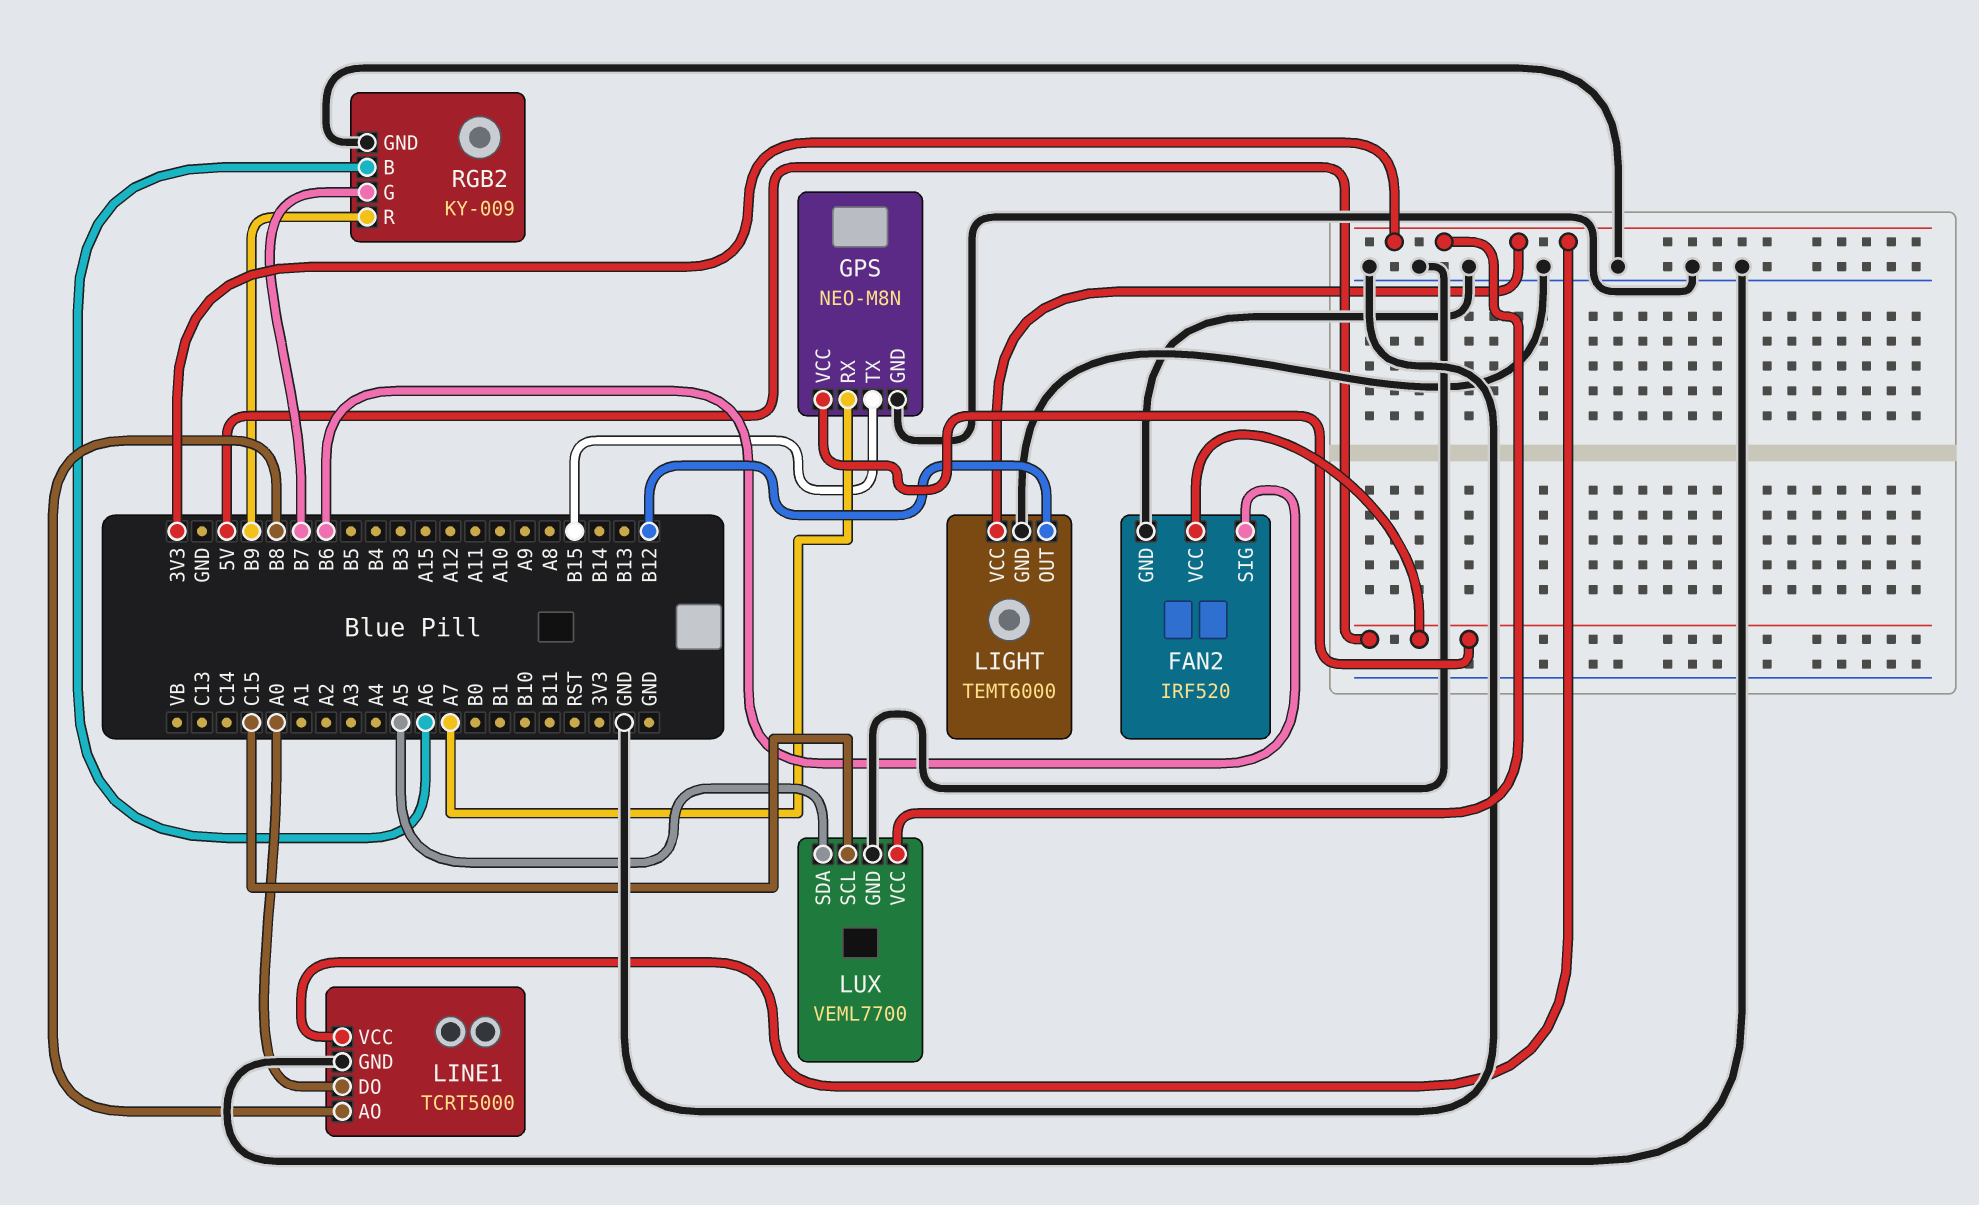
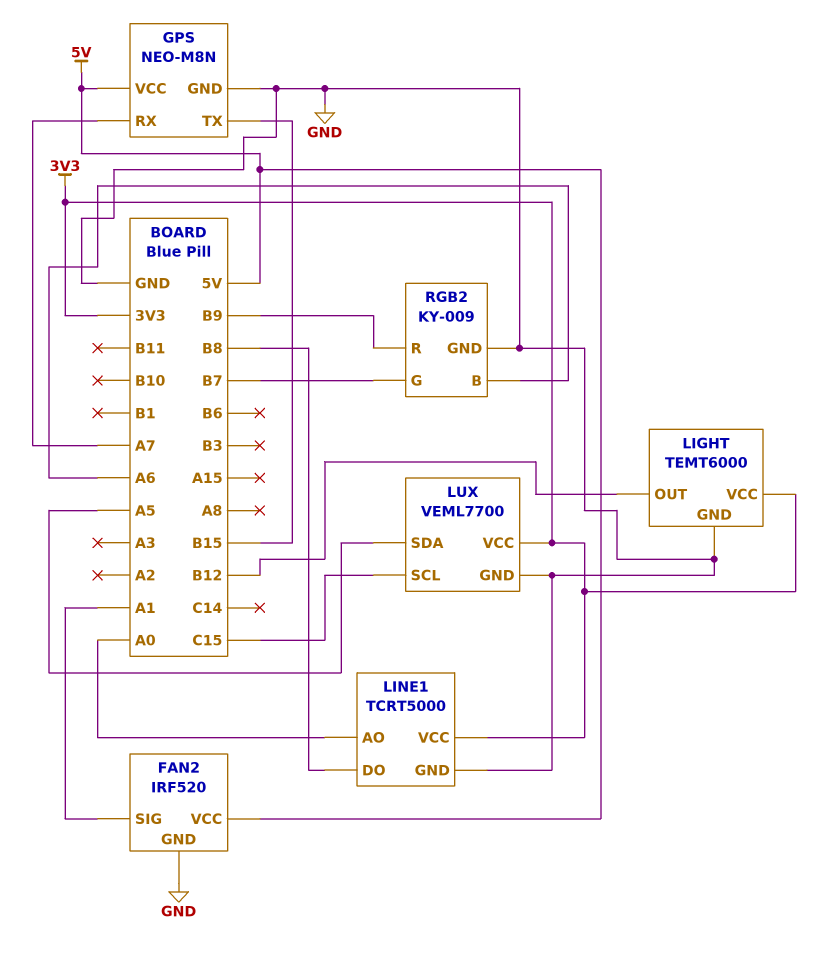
FAN2 pin SIG: B6 -> A1
LINE1 pin AO: B8 -> A0
LINE1 pin DO: A0 -> B8

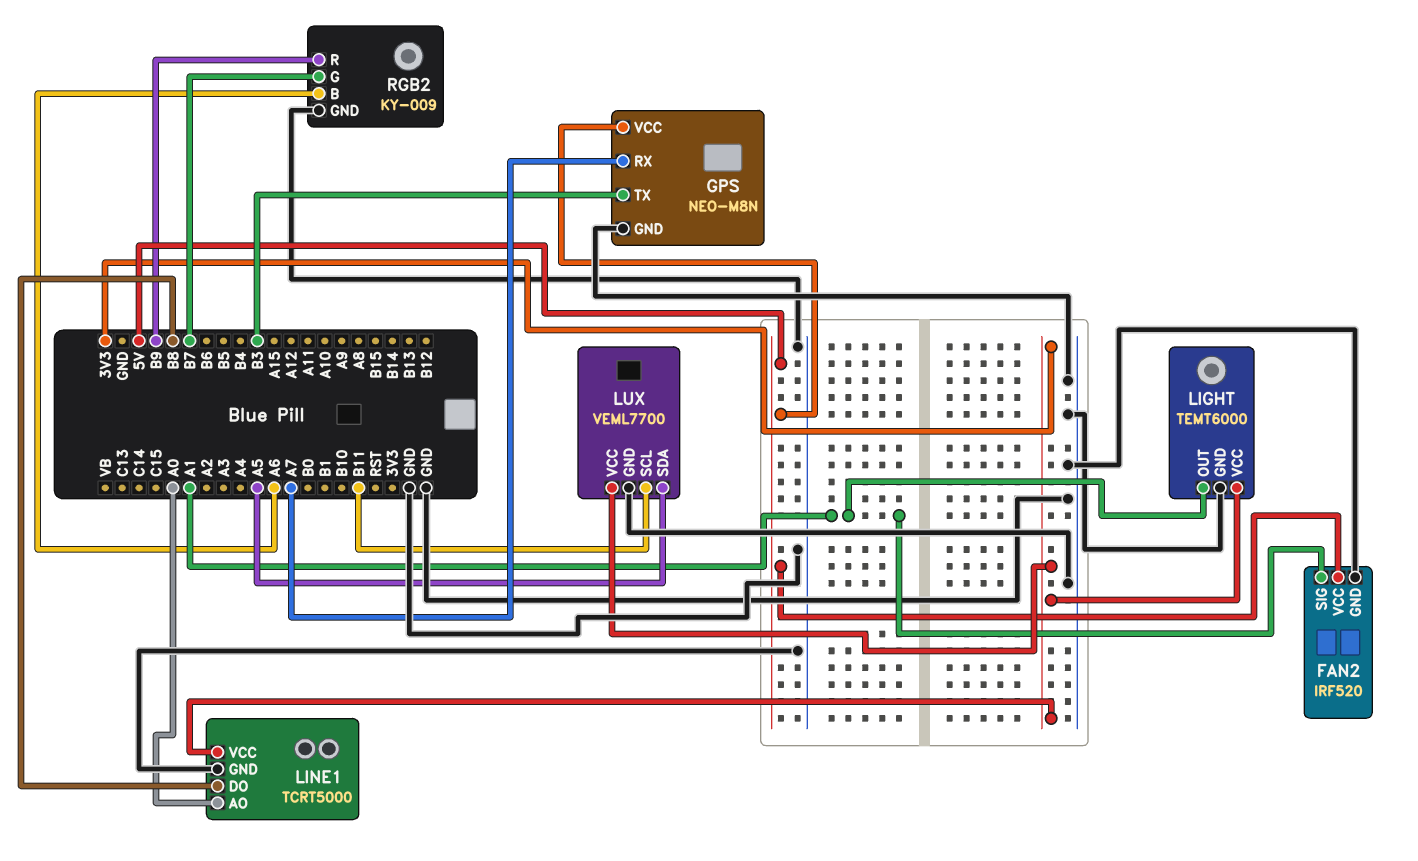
GPS pin TX: B15 -> B3
LIGHT pin OUT: B12 -> A1
LUX pin SCL: C15 -> B11

